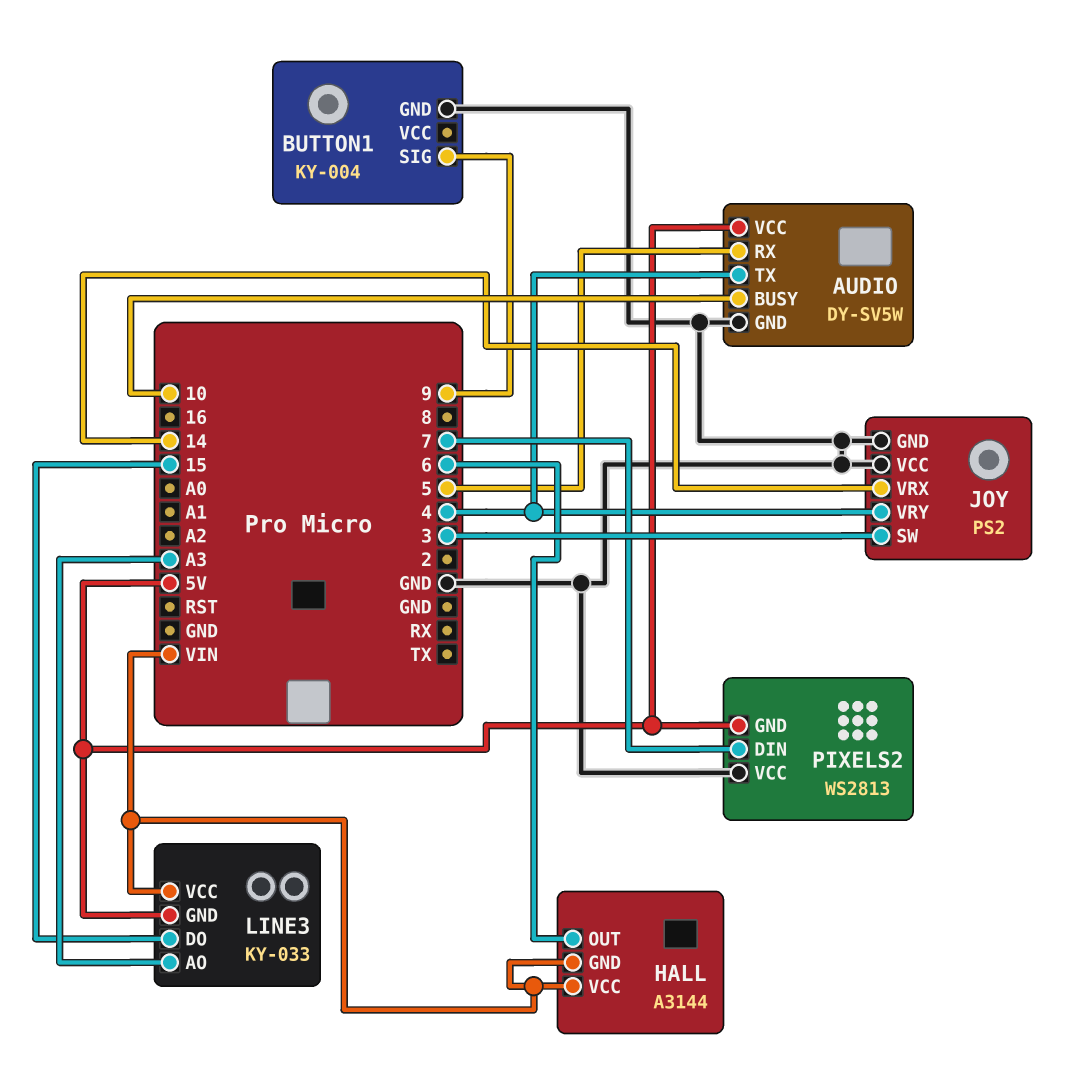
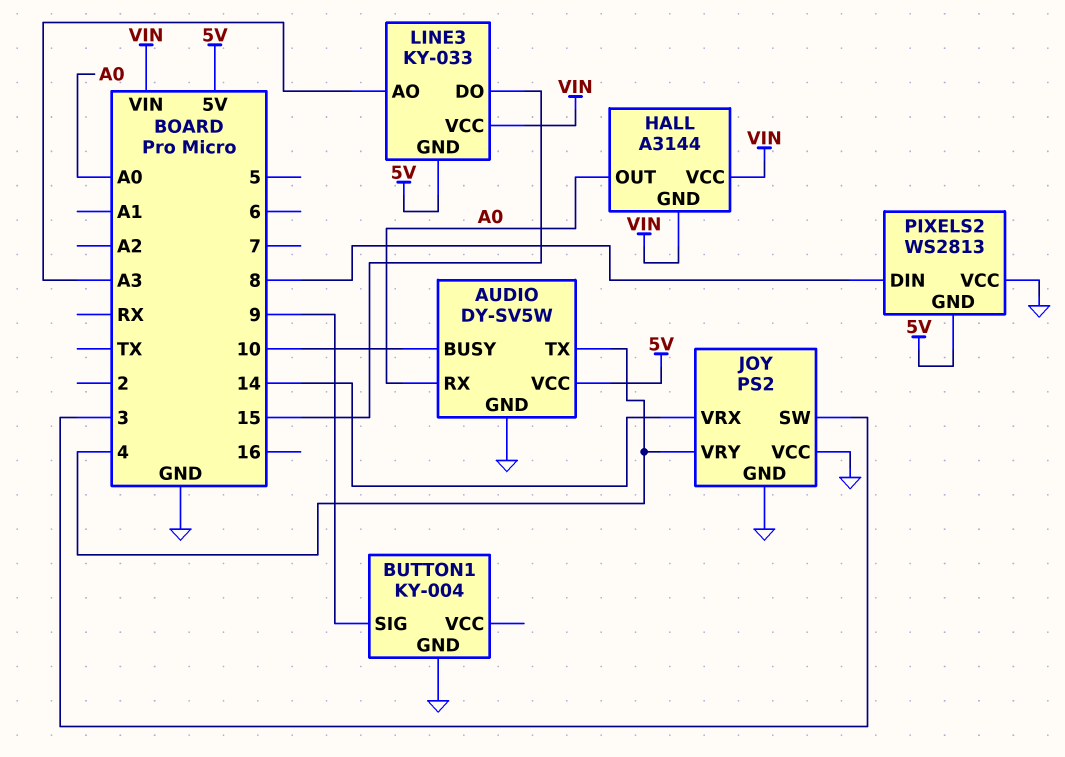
AUDIO pin RX: 5 -> A0
HALL pin OUT: 6 -> A0
PIXELS2 pin DIN: 7 -> 8

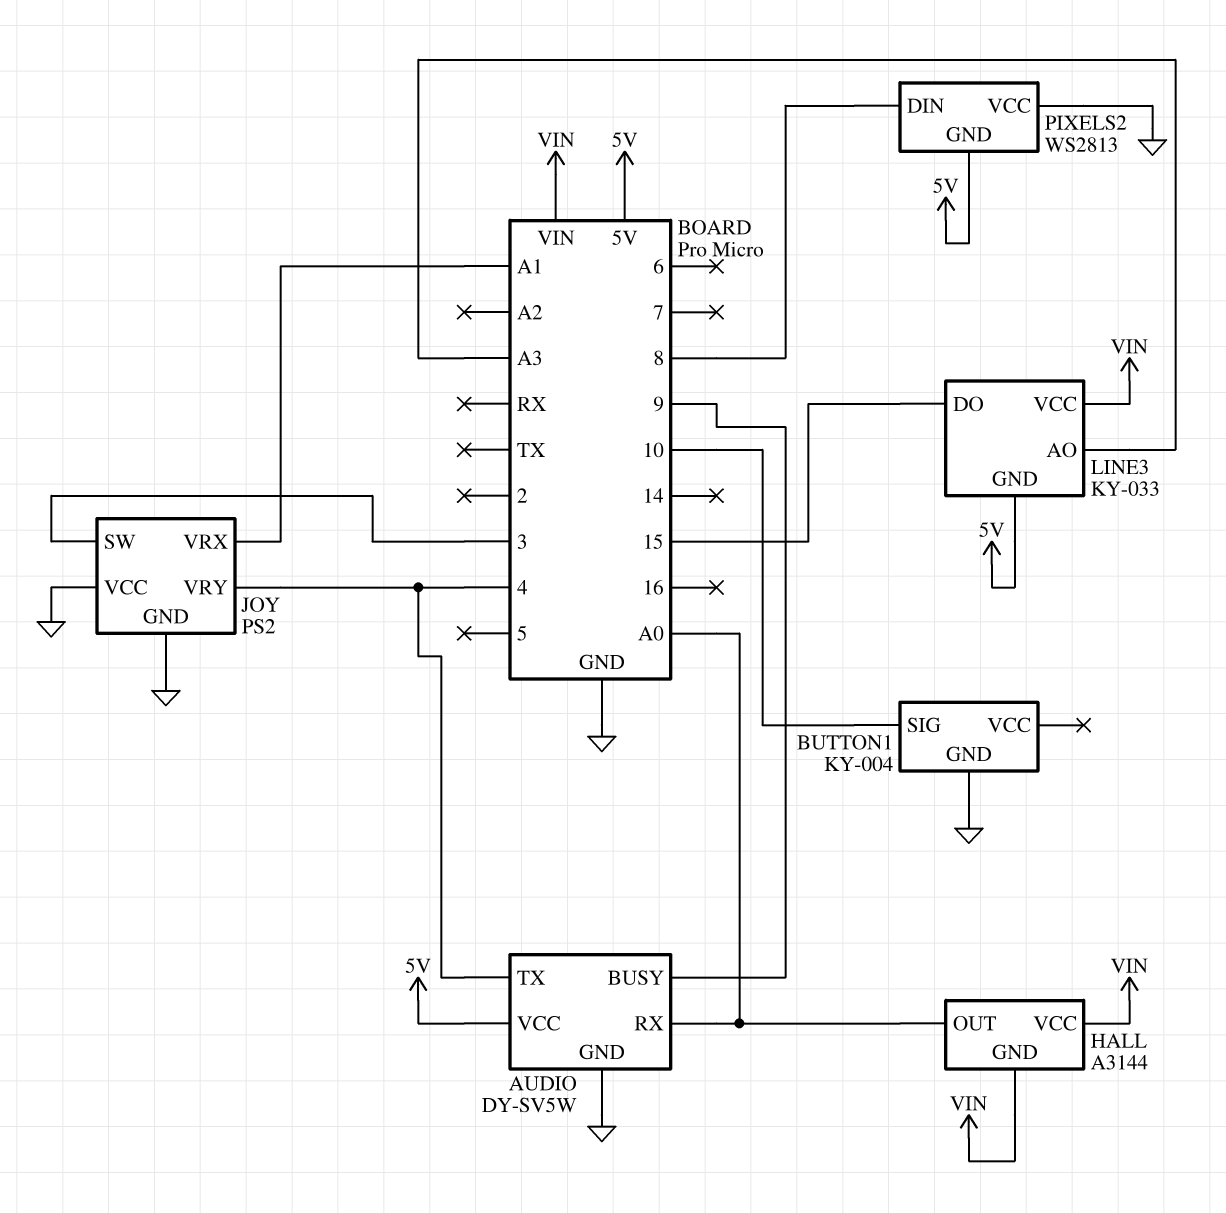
AUDIO pin BUSY: 10 -> 9
BUTTON1 pin SIG: 9 -> 10
JOY pin VRX: 14 -> A1

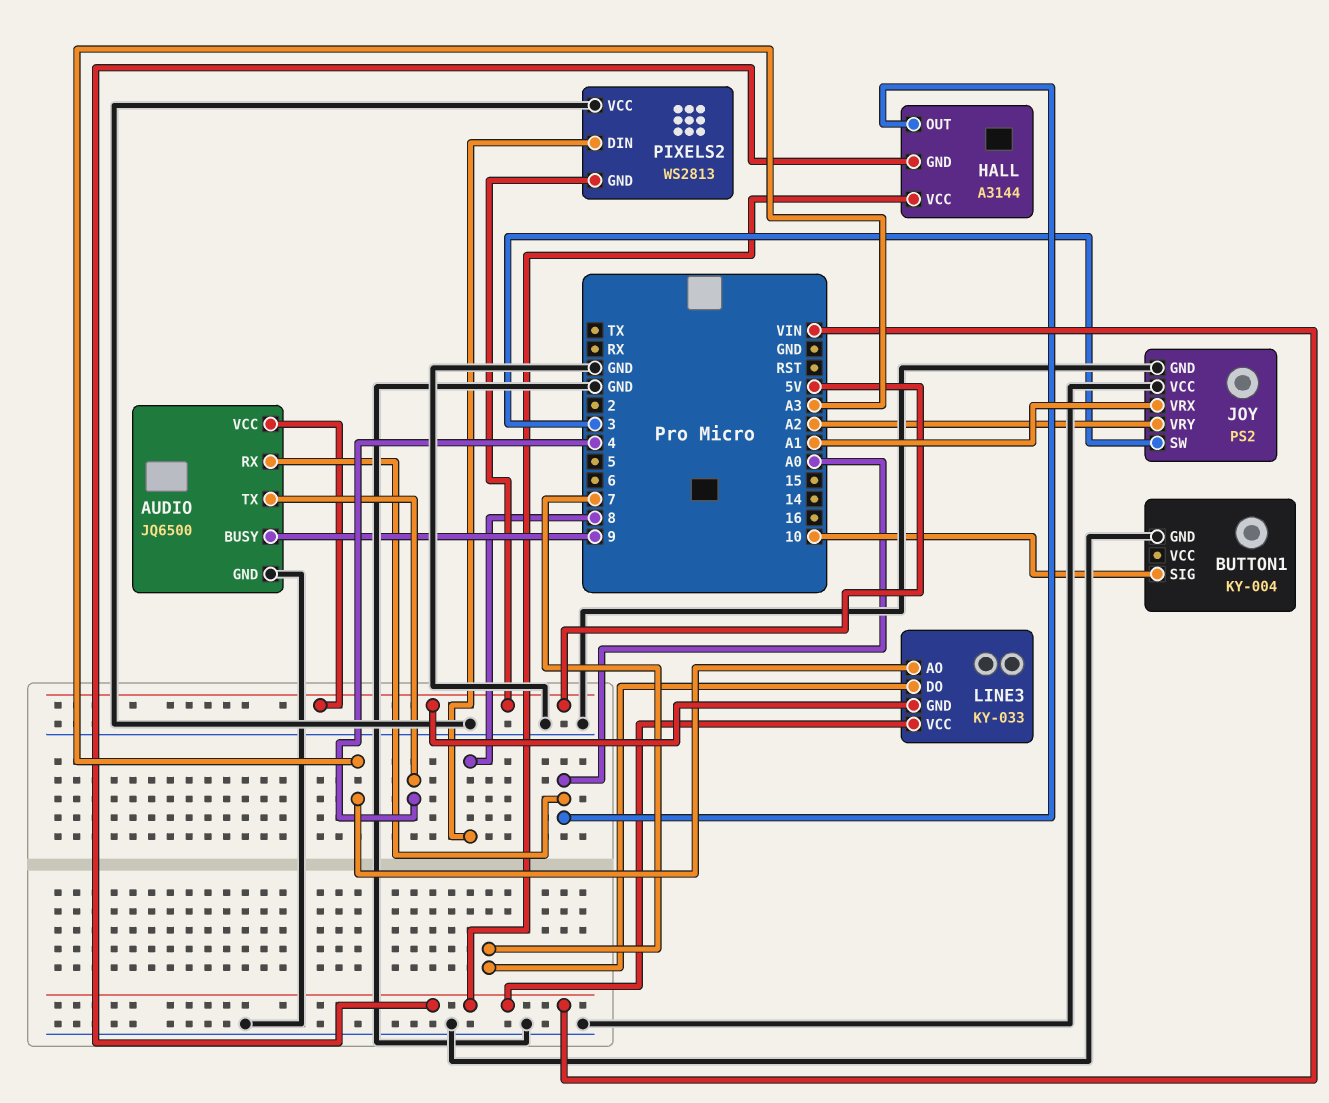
AUDIO: DY-SV5W -> JQ6500
JOY pin VRY: 4 -> A2
LINE3 pin DO: 15 -> 7

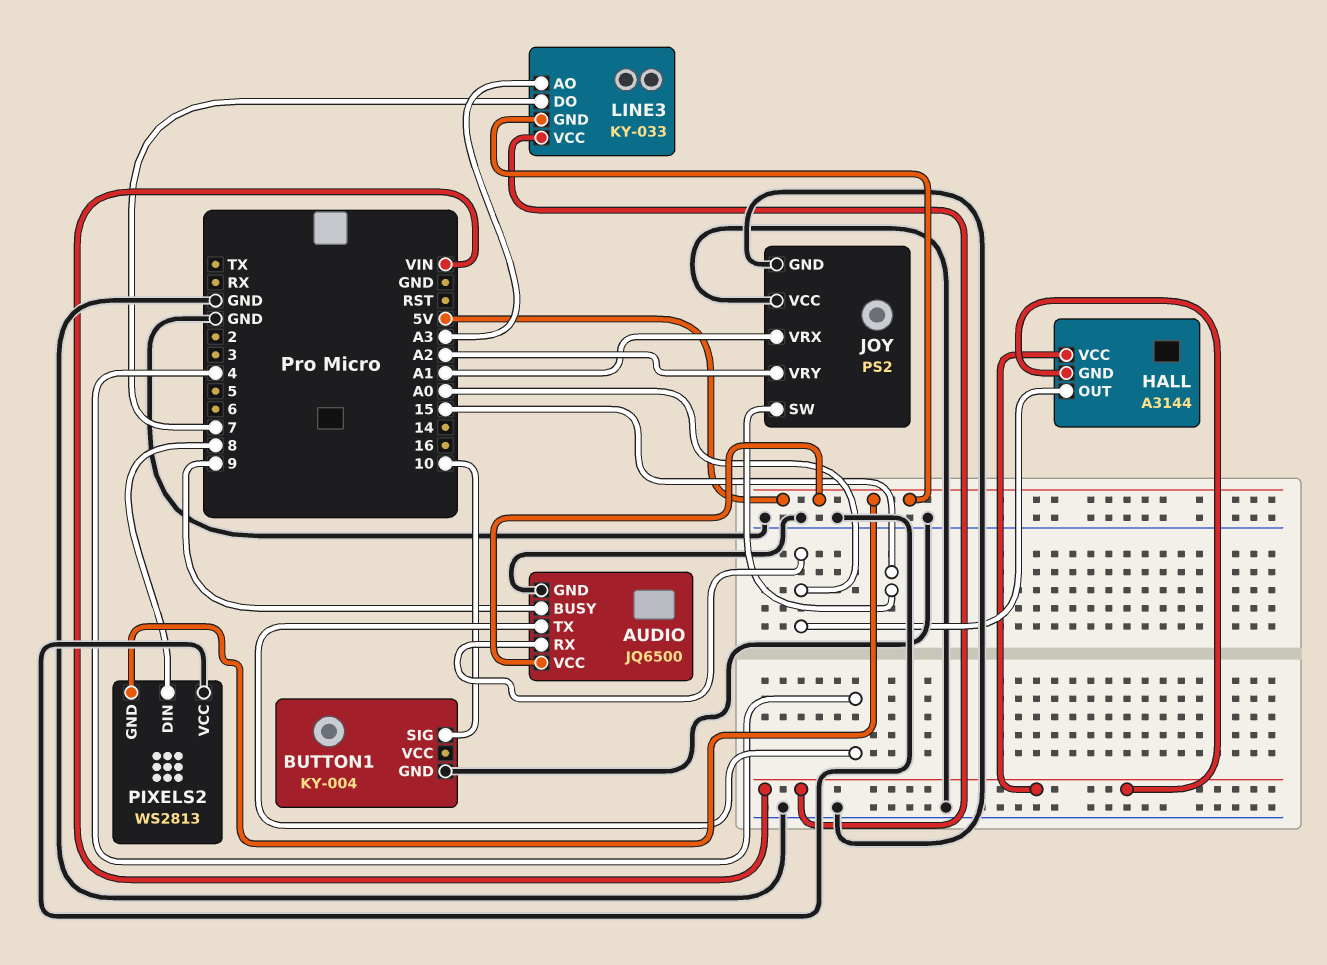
JOY pin SW: 3 -> 15

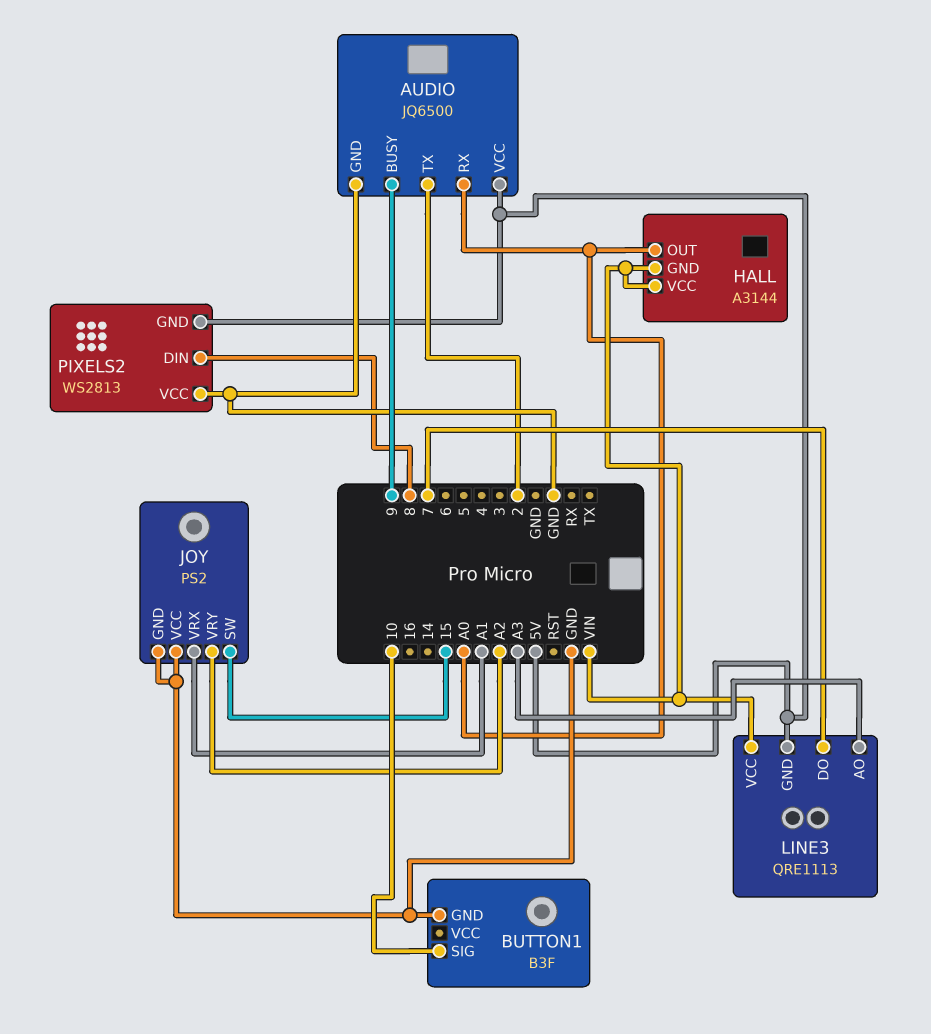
AUDIO pin TX: 4 -> 2
BUTTON1: KY-004 -> B3F
LINE3: KY-033 -> QRE1113

